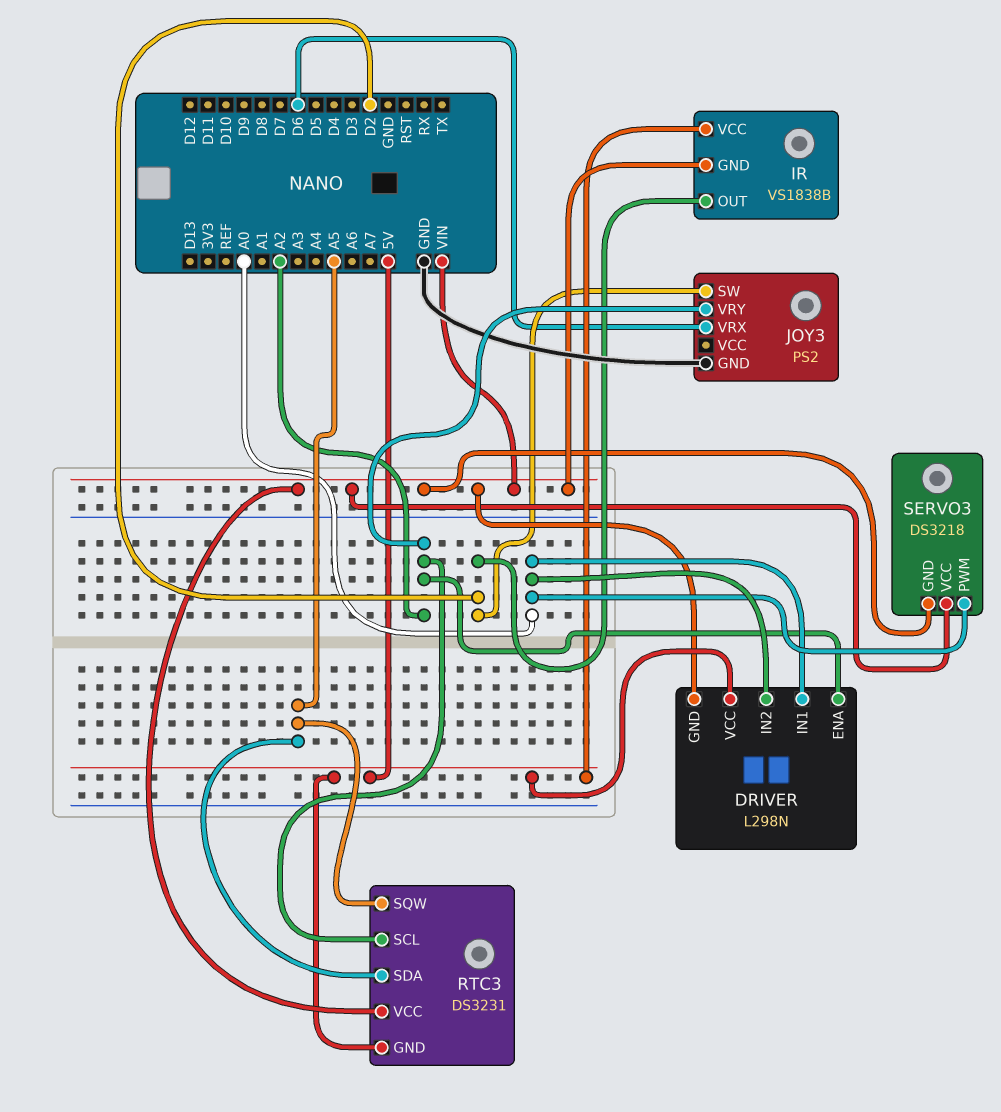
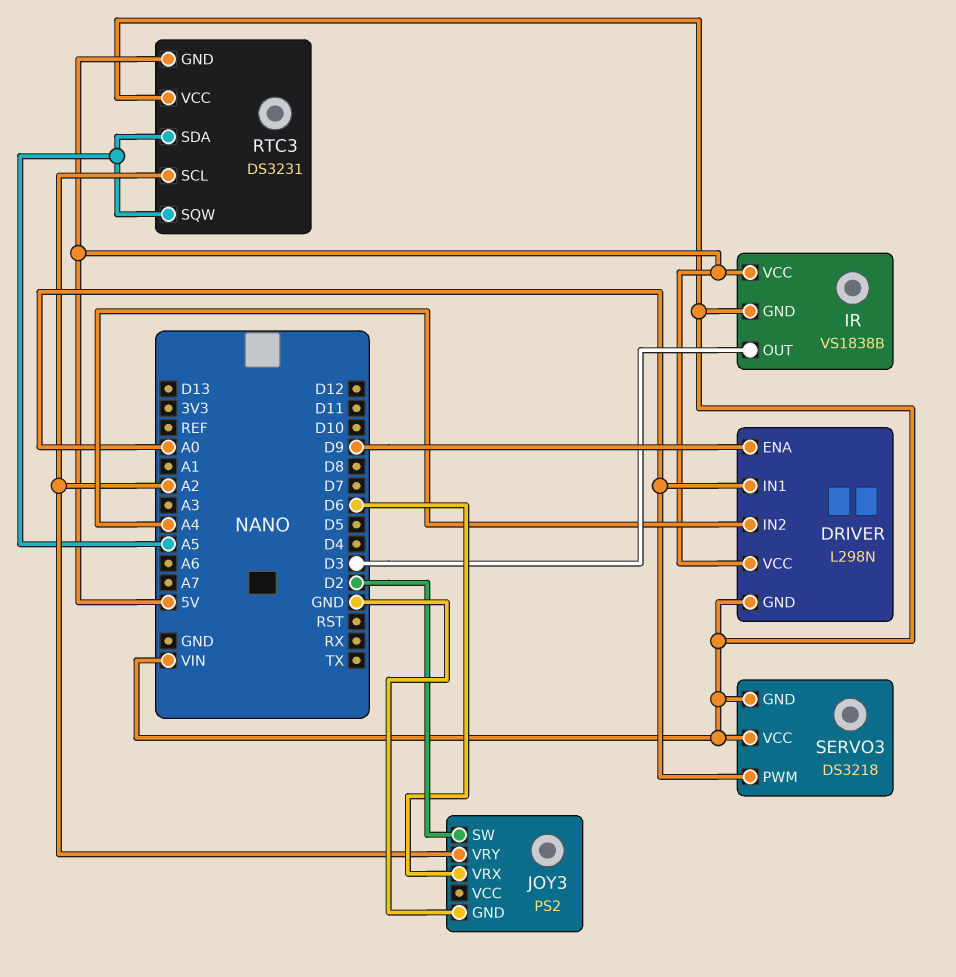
DRIVER pin ENA: A2 -> D9
DRIVER pin IN2: A0 -> A4
IR pin OUT: D2 -> D3

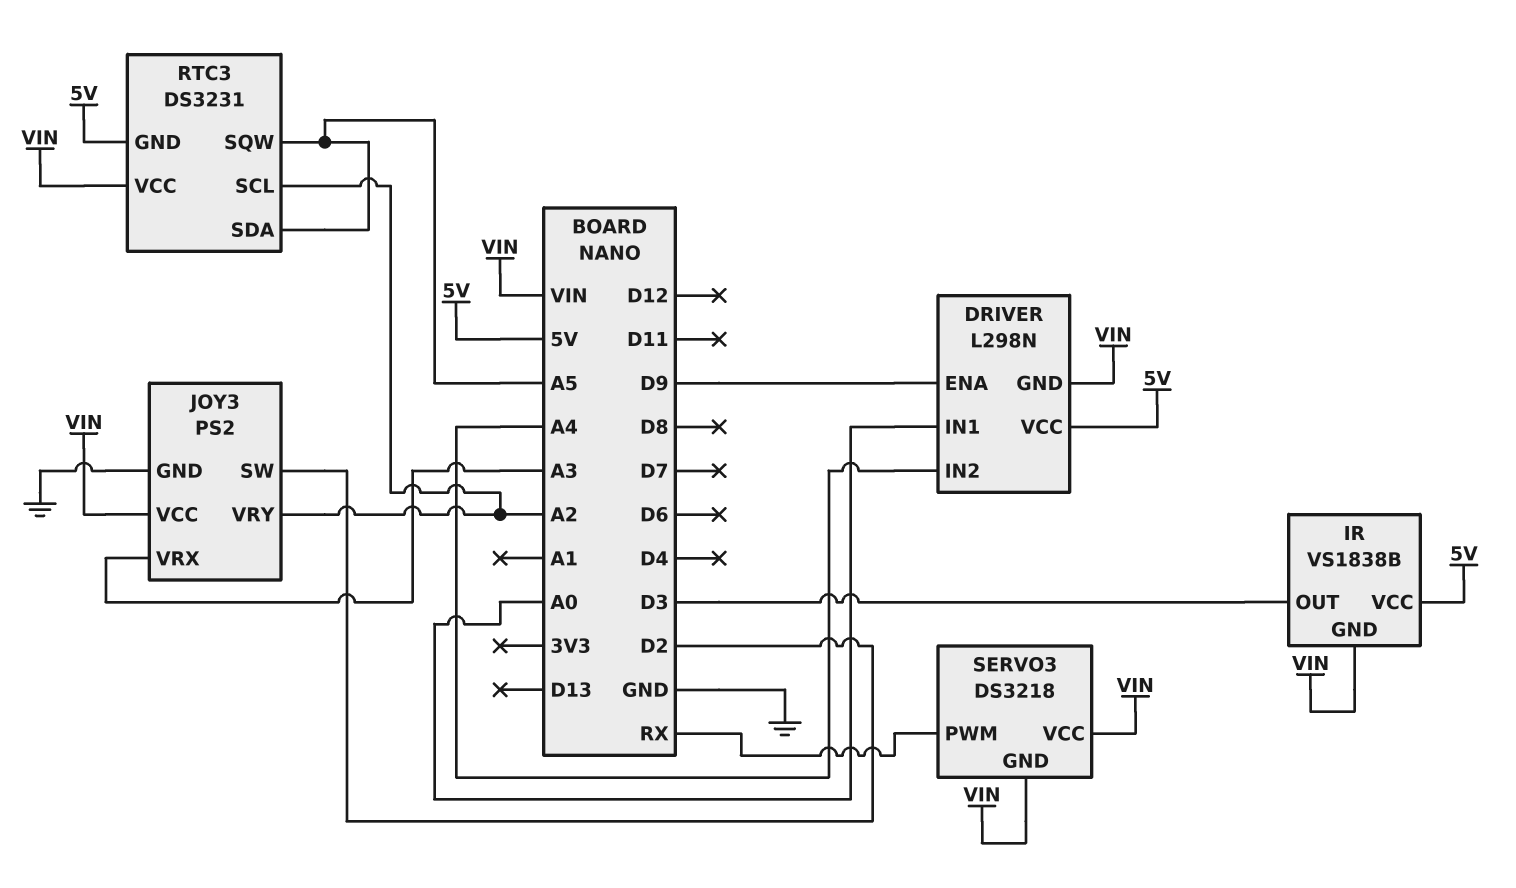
JOY3 pin VCC: none -> VIN
JOY3 pin VRX: D6 -> A3
SERVO3 pin PWM: A0 -> RX

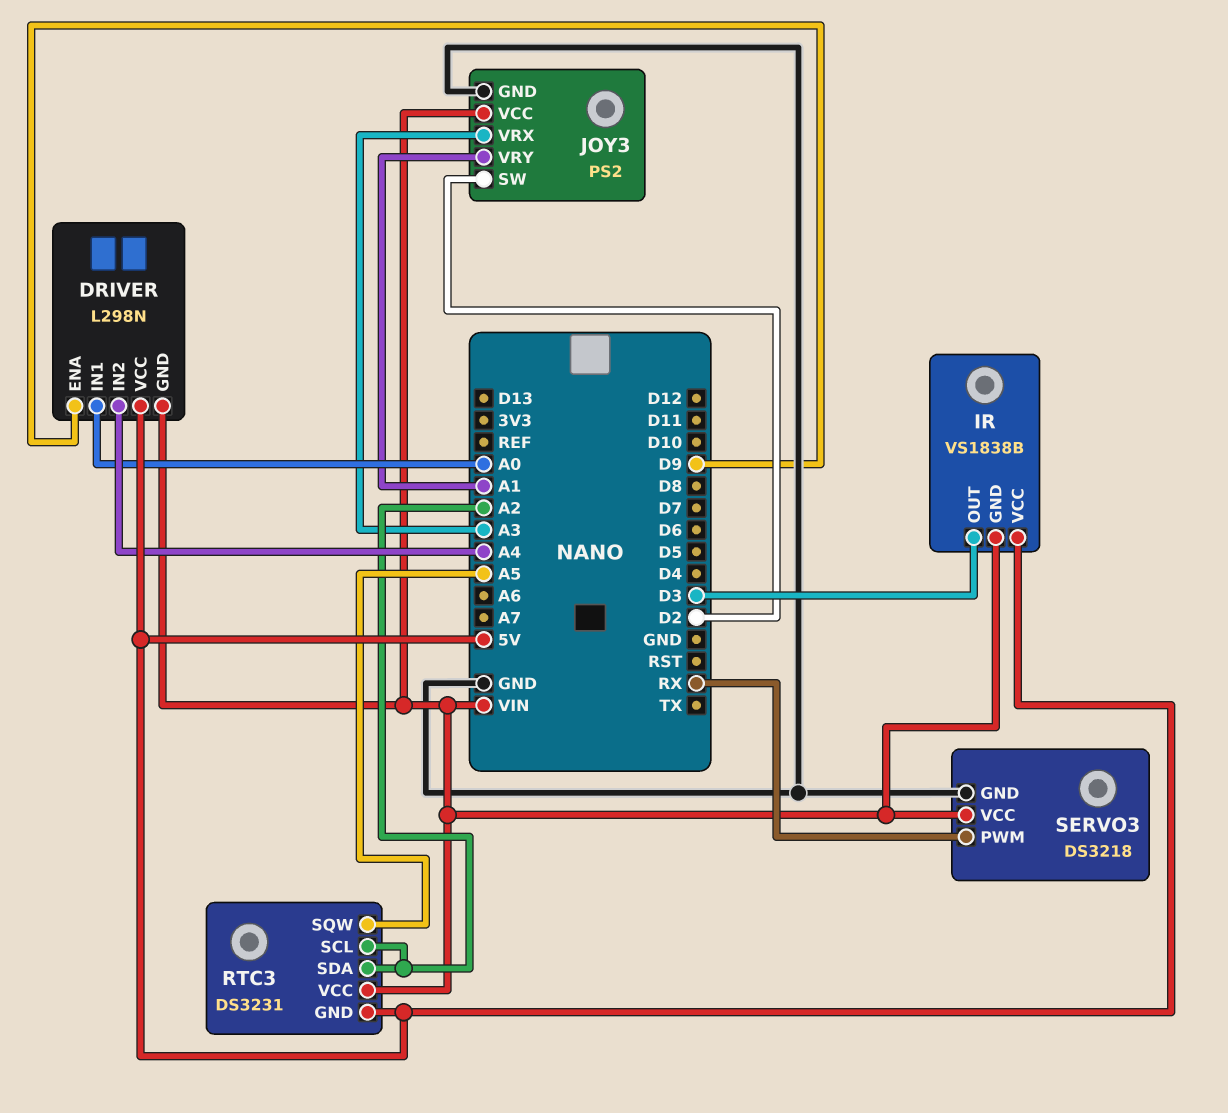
JOY3 pin VRY: A2 -> A1
RTC3 pin SDA: A5 -> A2
SERVO3 pin GND: VIN -> GND

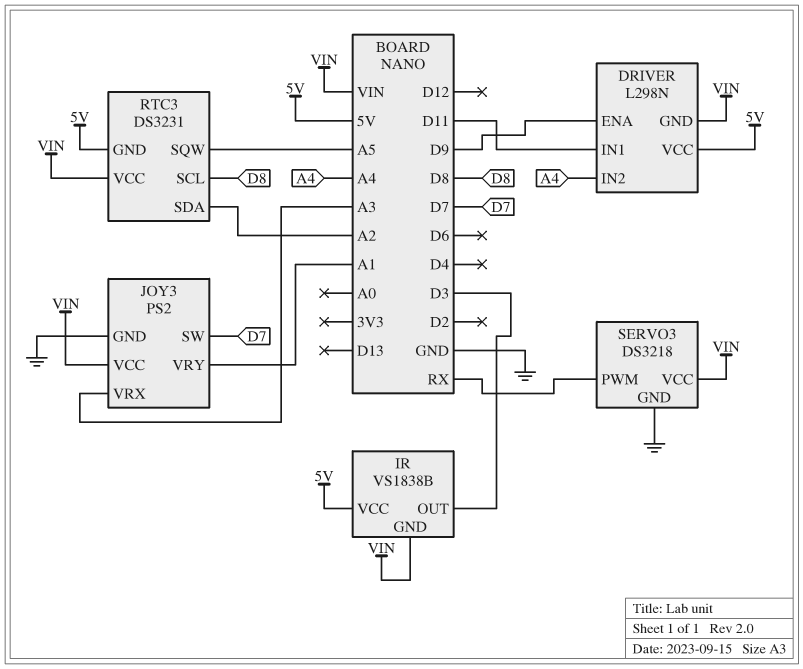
DRIVER pin IN1: A0 -> D11
JOY3 pin SW: D2 -> D7
RTC3 pin SCL: A2 -> D8

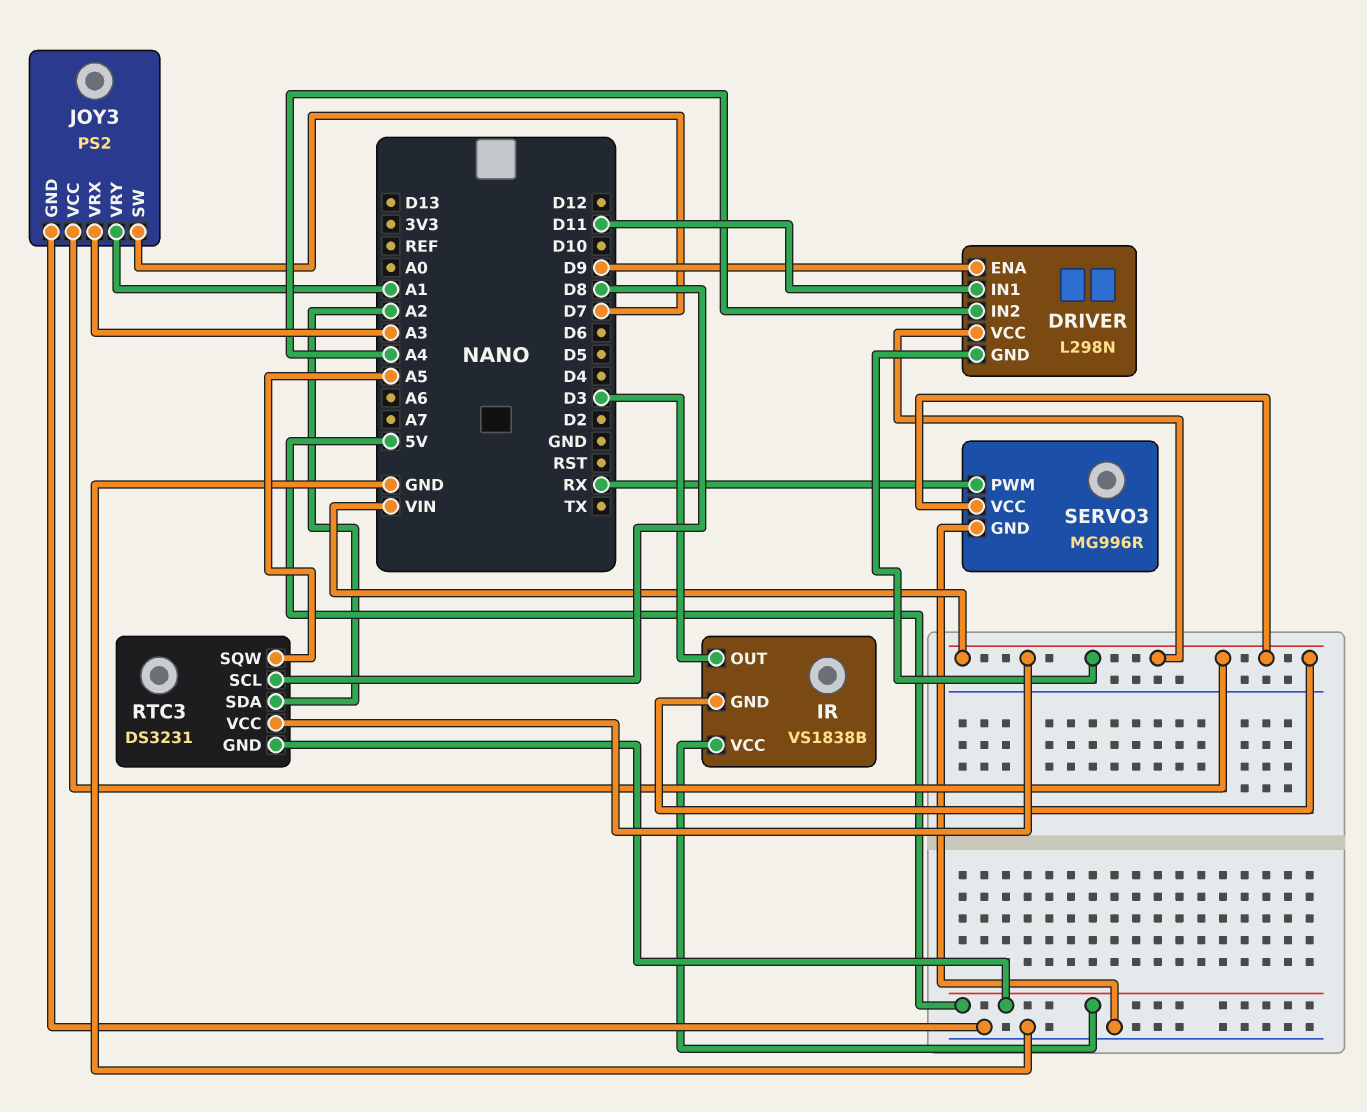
DRIVER pin VCC: 5V -> VIN
SERVO3: DS3218 -> MG996R

